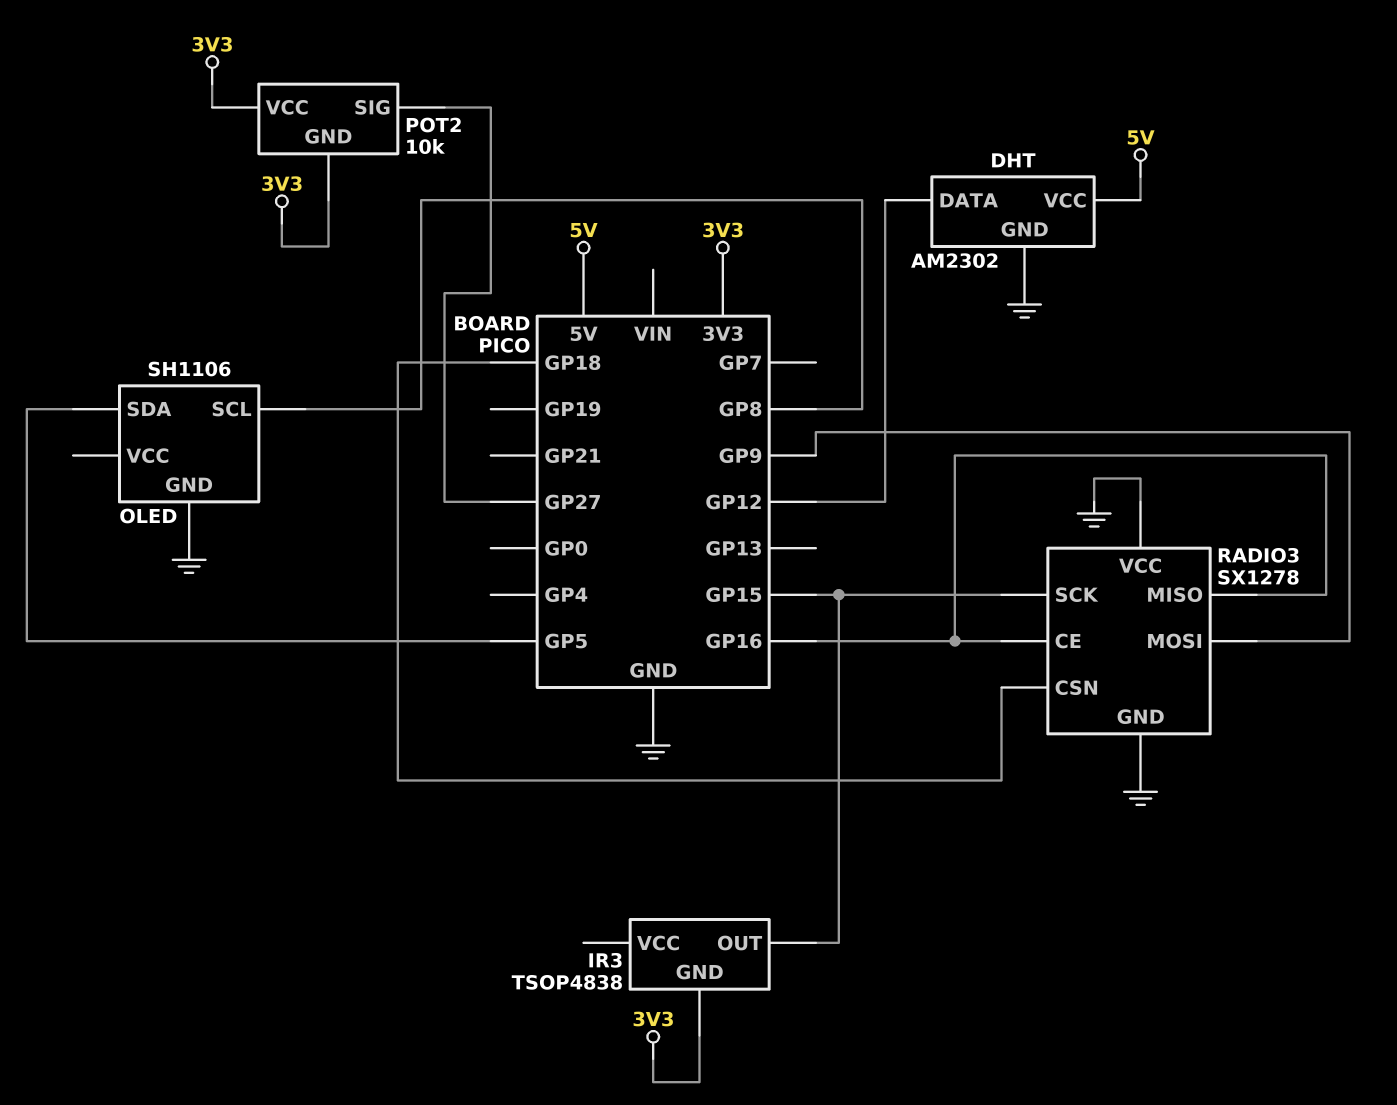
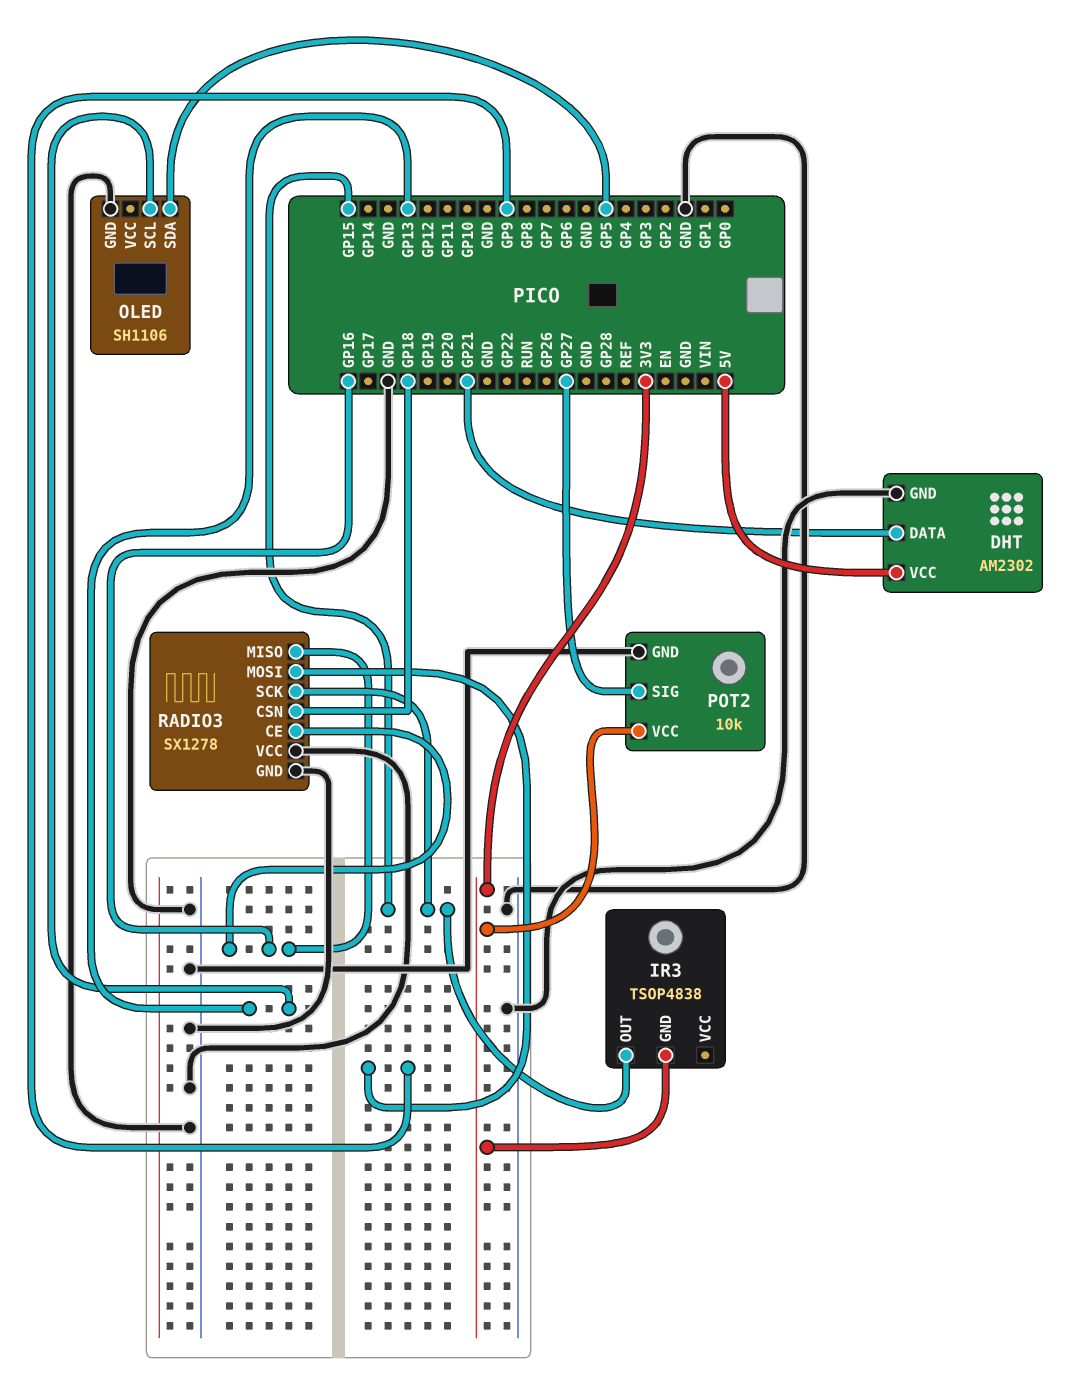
DHT pin DATA: GP12 -> GP21
OLED pin SCL: GP8 -> GP13
POT2 pin GND: 3V3 -> GND

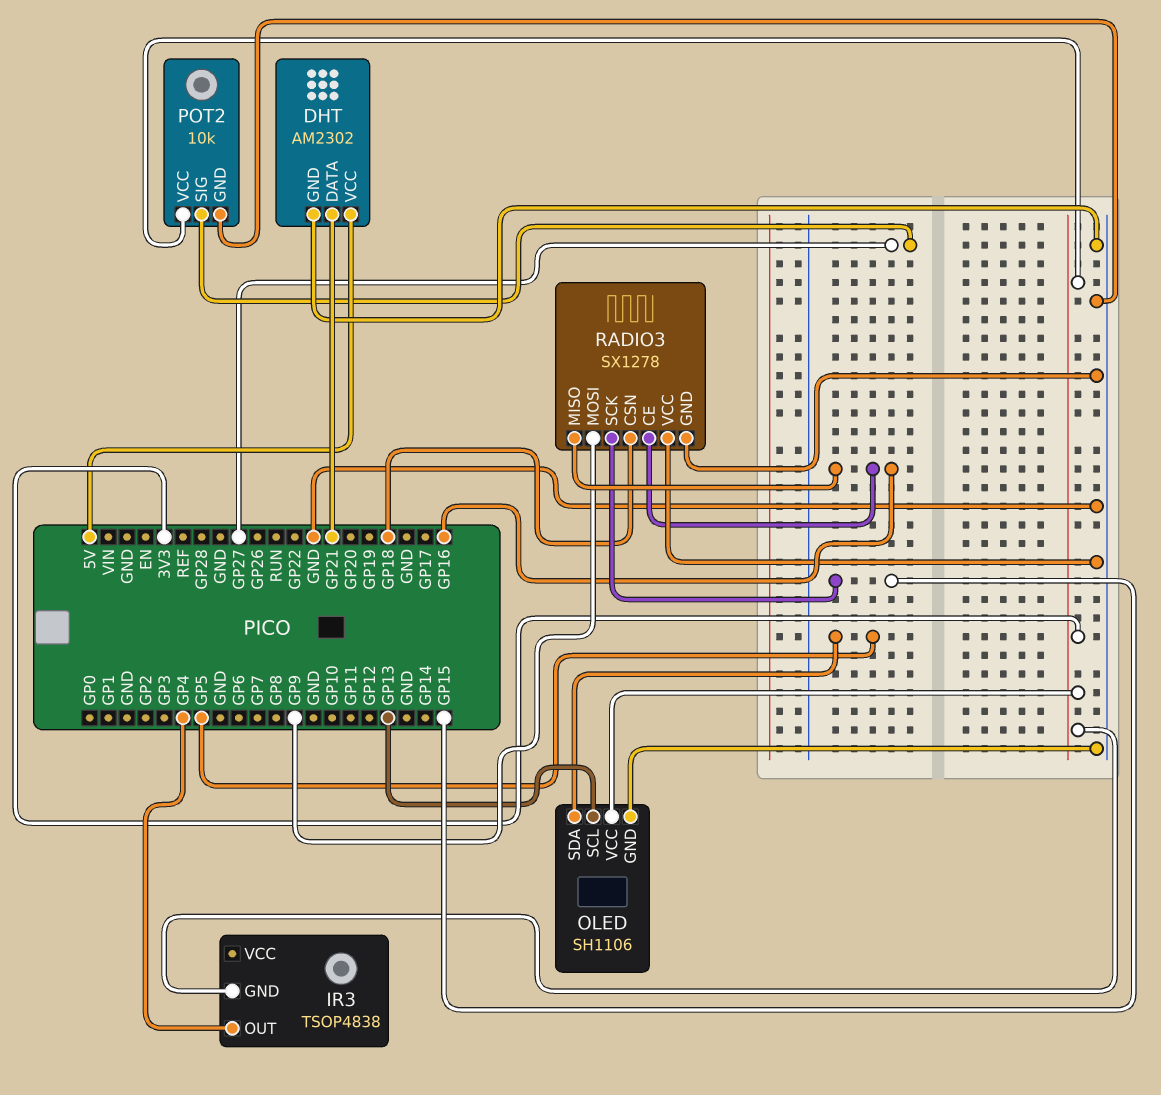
IR3 pin OUT: GP15 -> GP4
OLED pin VCC: none -> 3V3

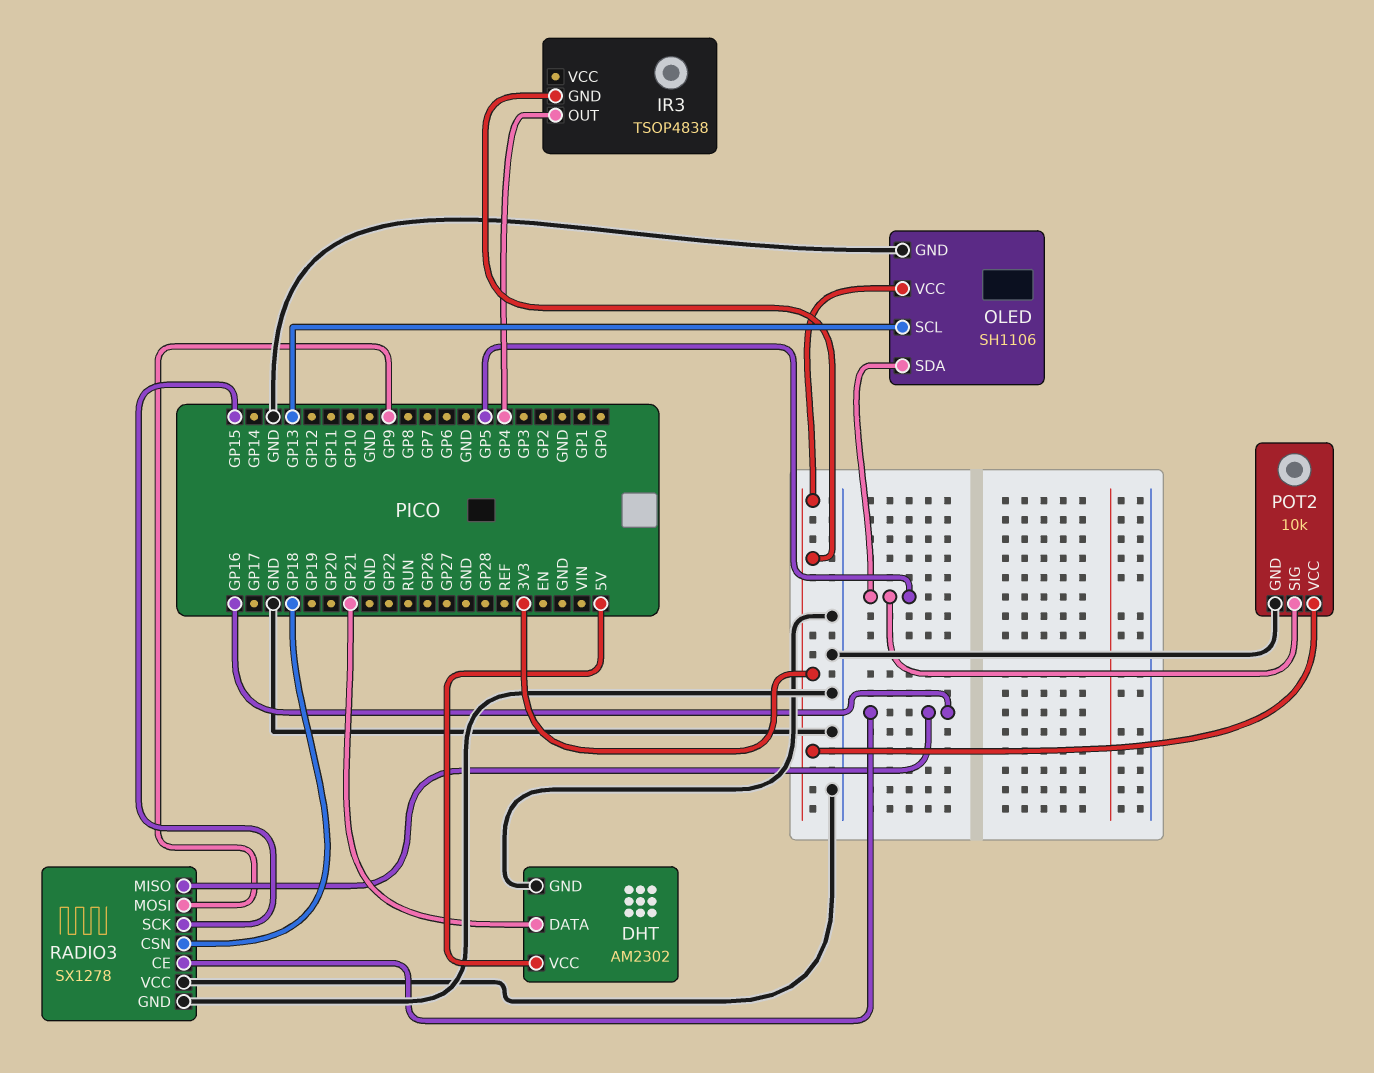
POT2 pin SIG: GP27 -> GP5

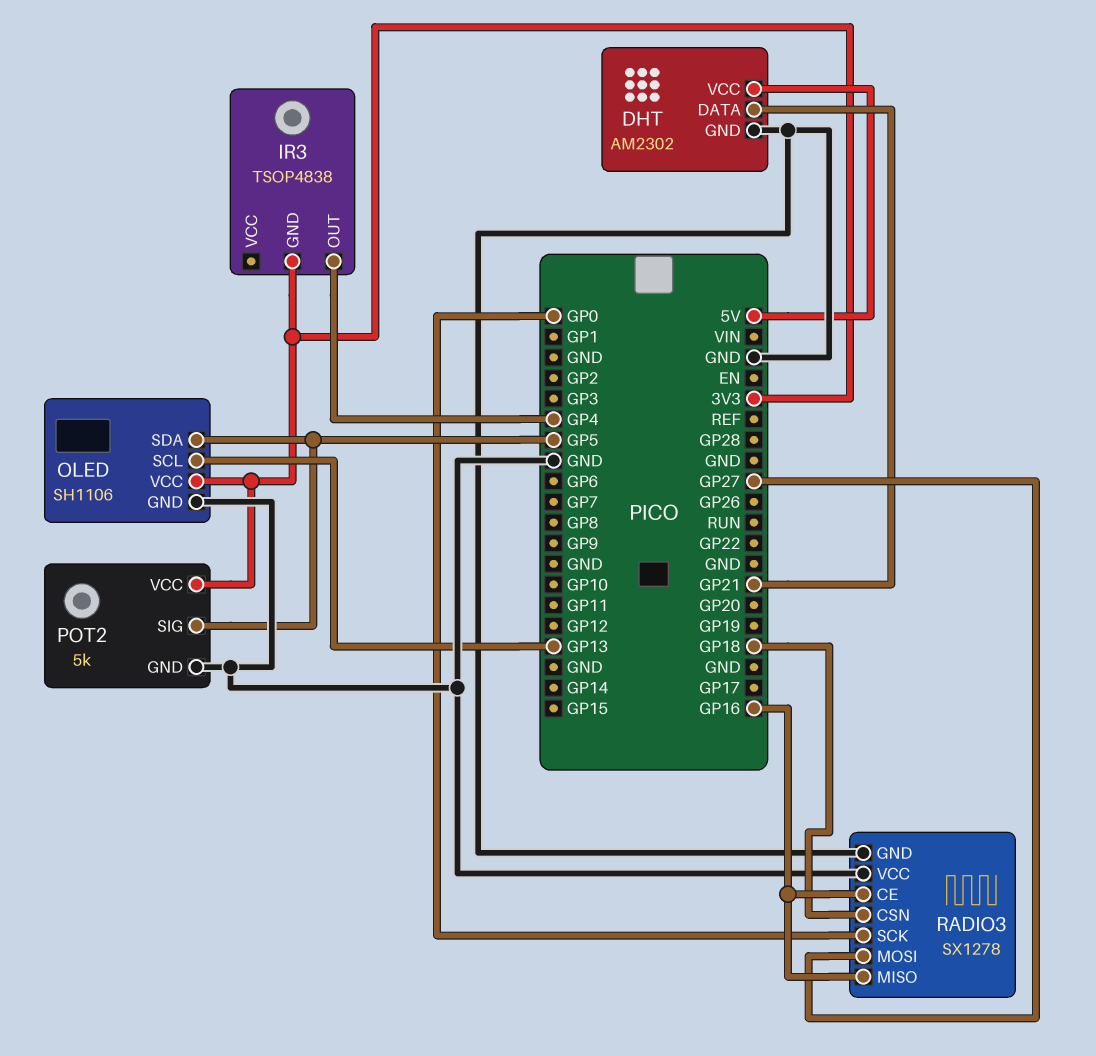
POT2: 10k -> 5k
RADIO3 pin MOSI: GP9 -> GP27
RADIO3 pin SCK: GP15 -> GP0

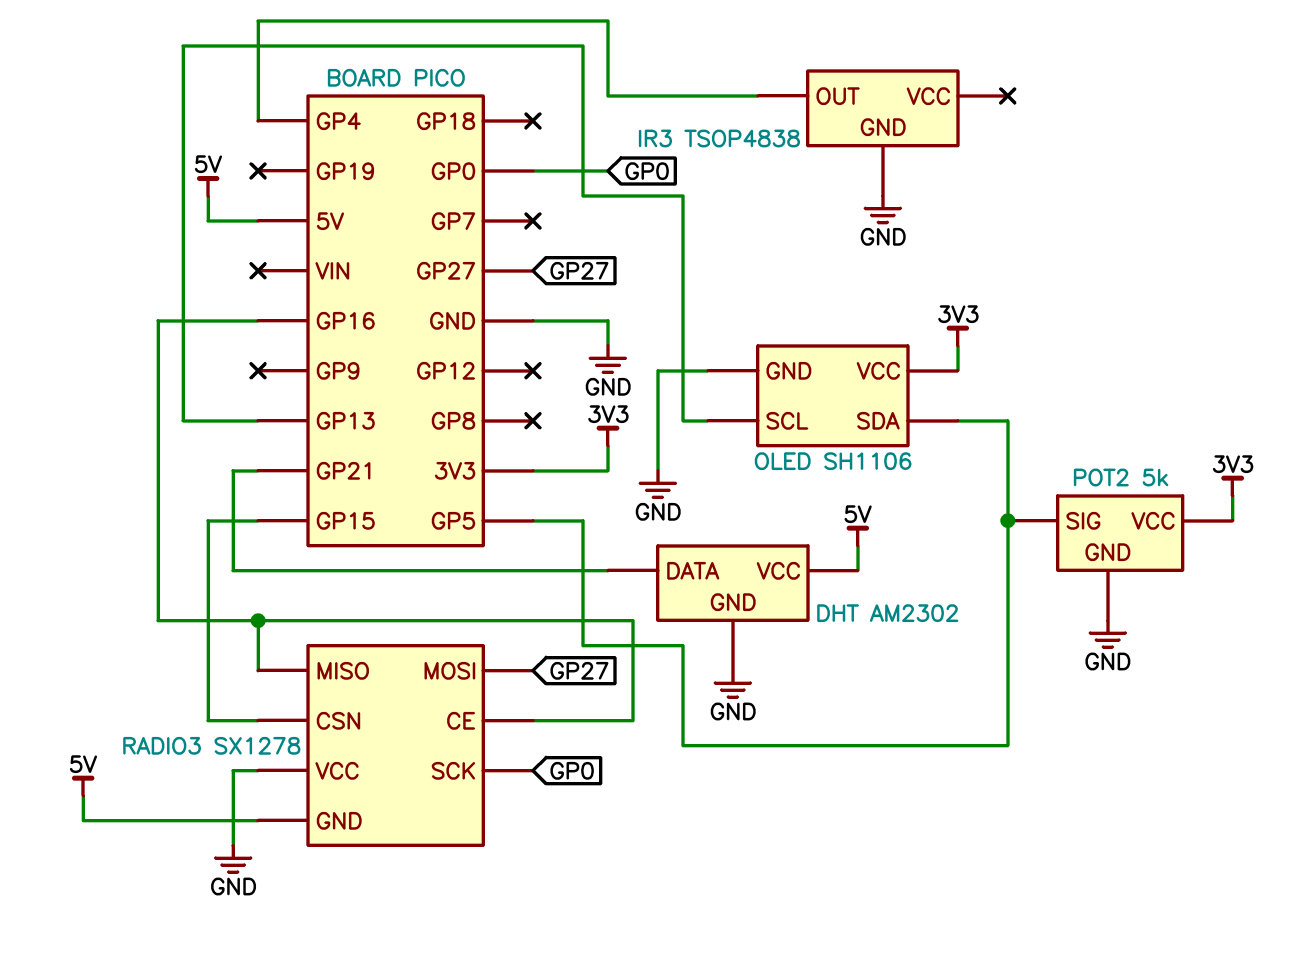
IR3 pin GND: 3V3 -> GND
RADIO3 pin CSN: GP18 -> GP15
RADIO3 pin GND: GND -> 5V

